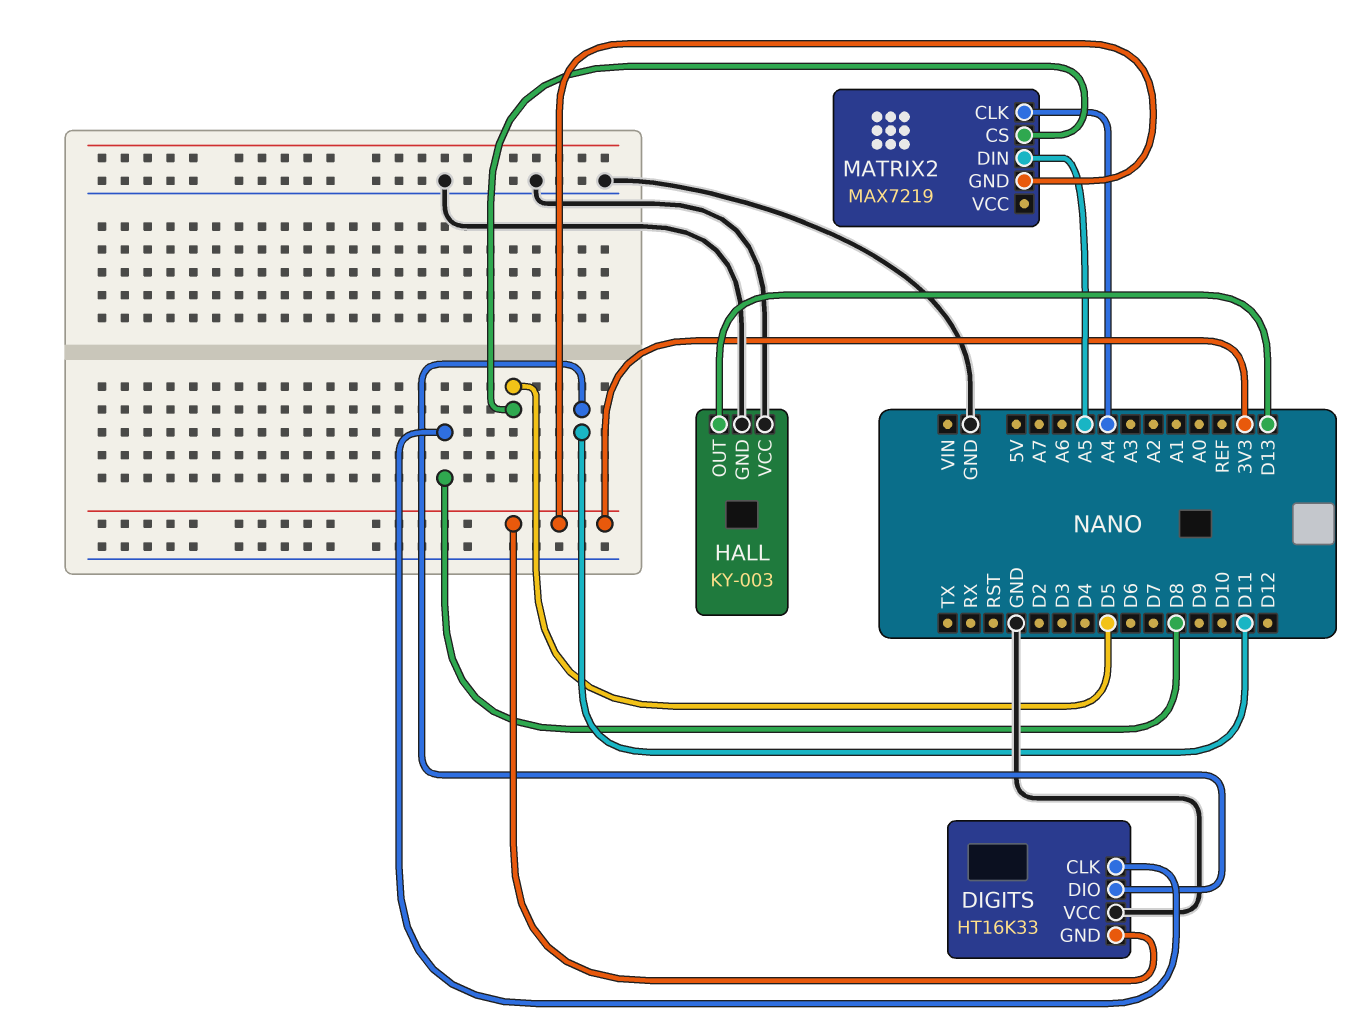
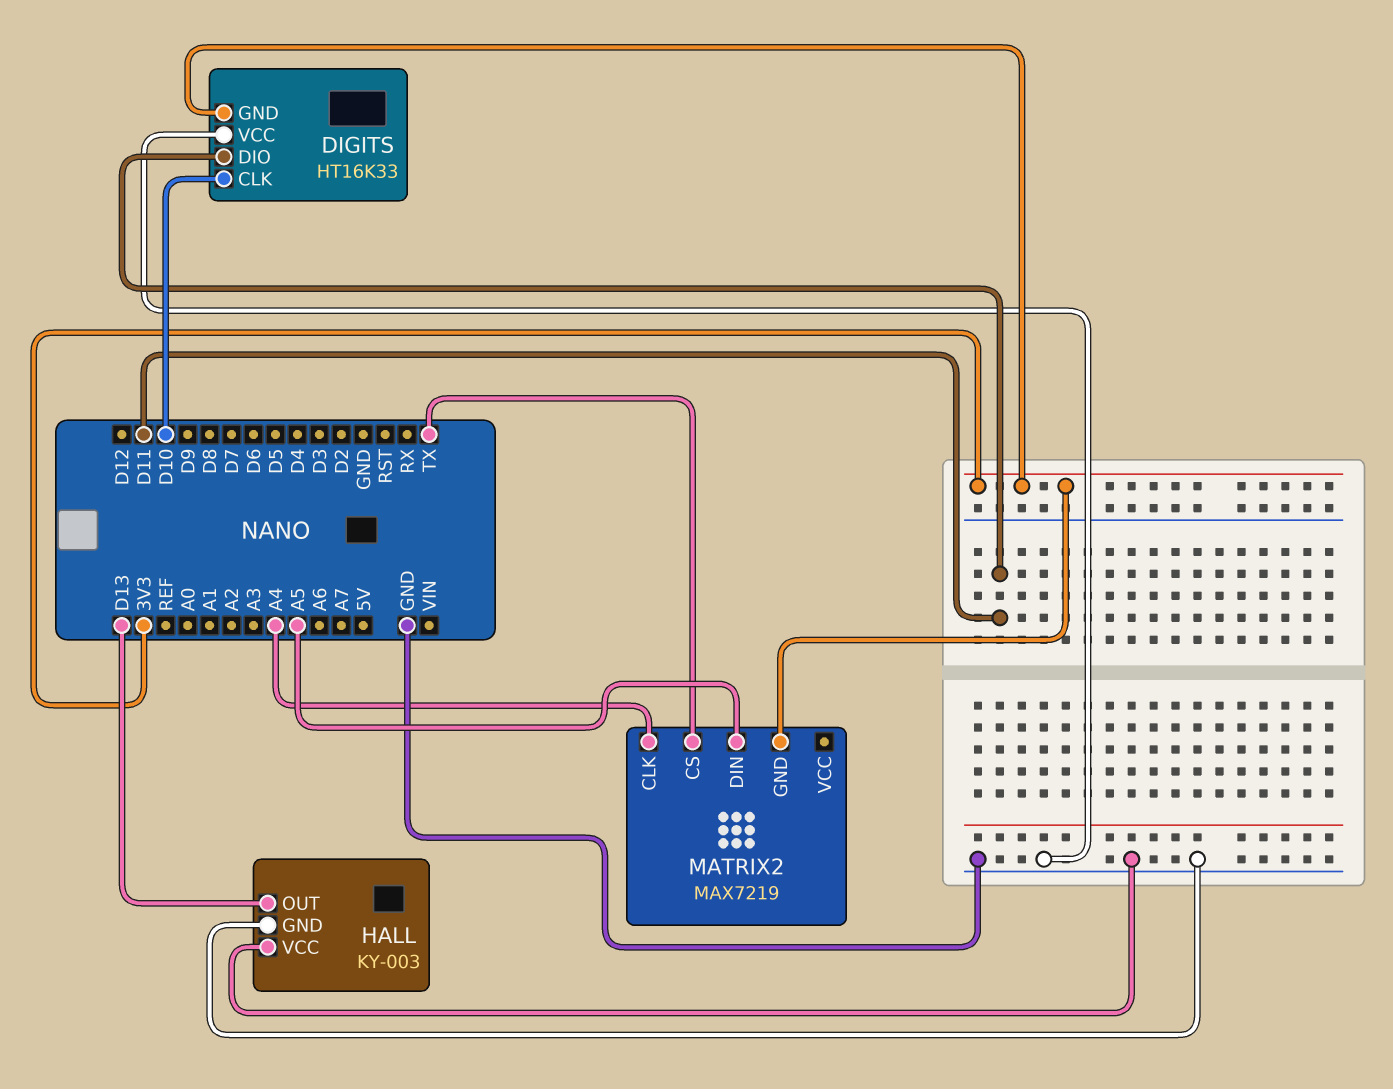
DIGITS pin CLK: D8 -> D10
MATRIX2 pin CS: D5 -> TX

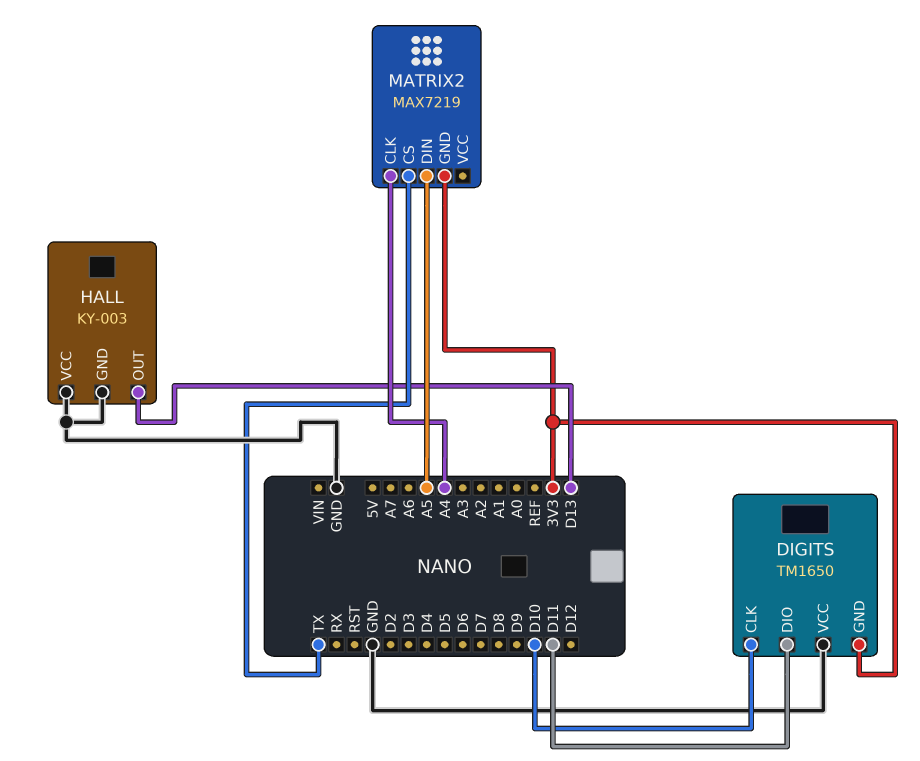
DIGITS: HT16K33 -> TM1650

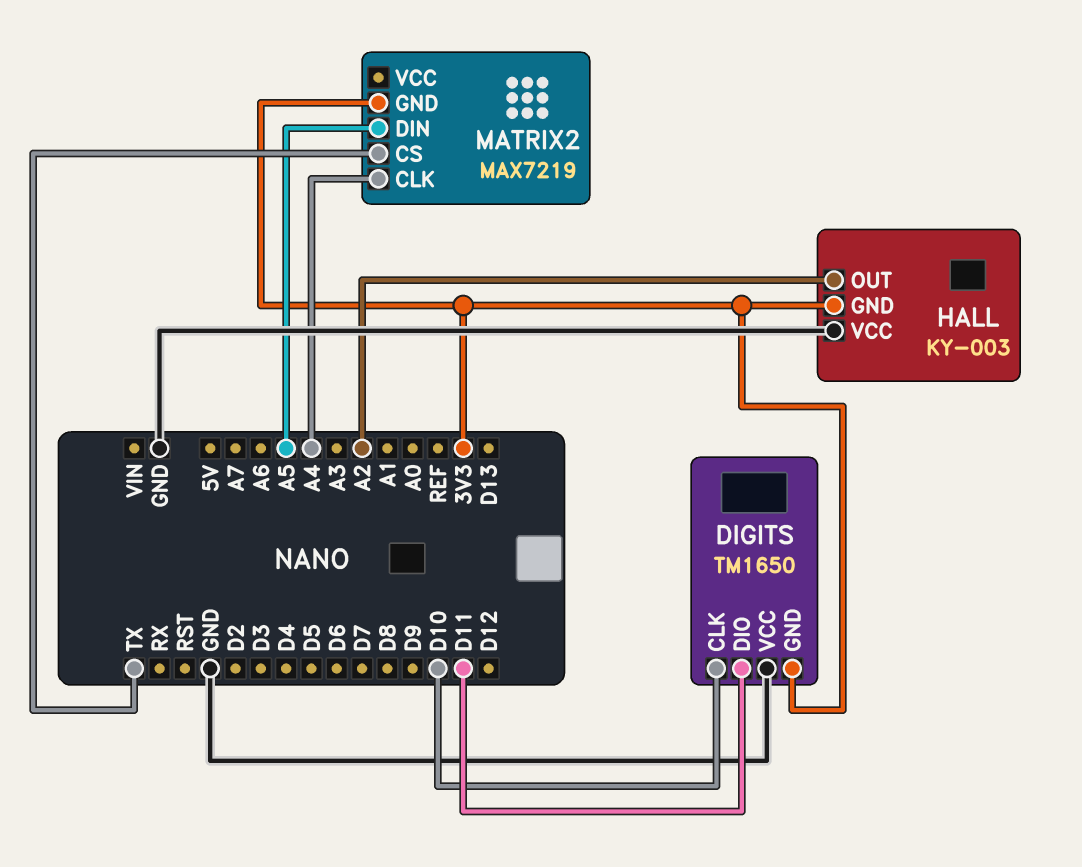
HALL pin GND: GND -> 3V3
HALL pin OUT: D13 -> A2

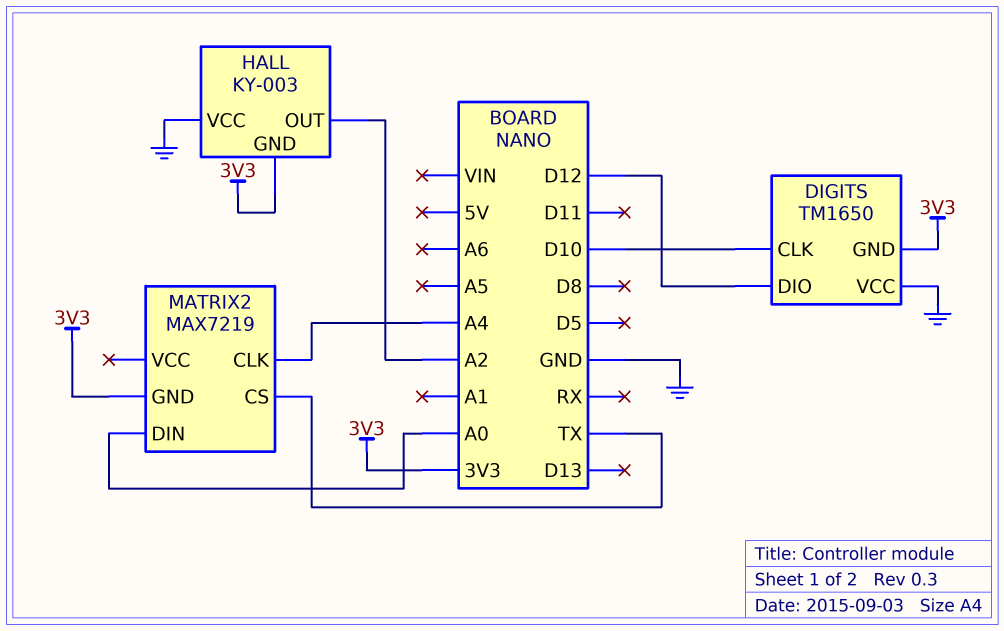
DIGITS pin DIO: D11 -> D12
MATRIX2 pin DIN: A5 -> A0

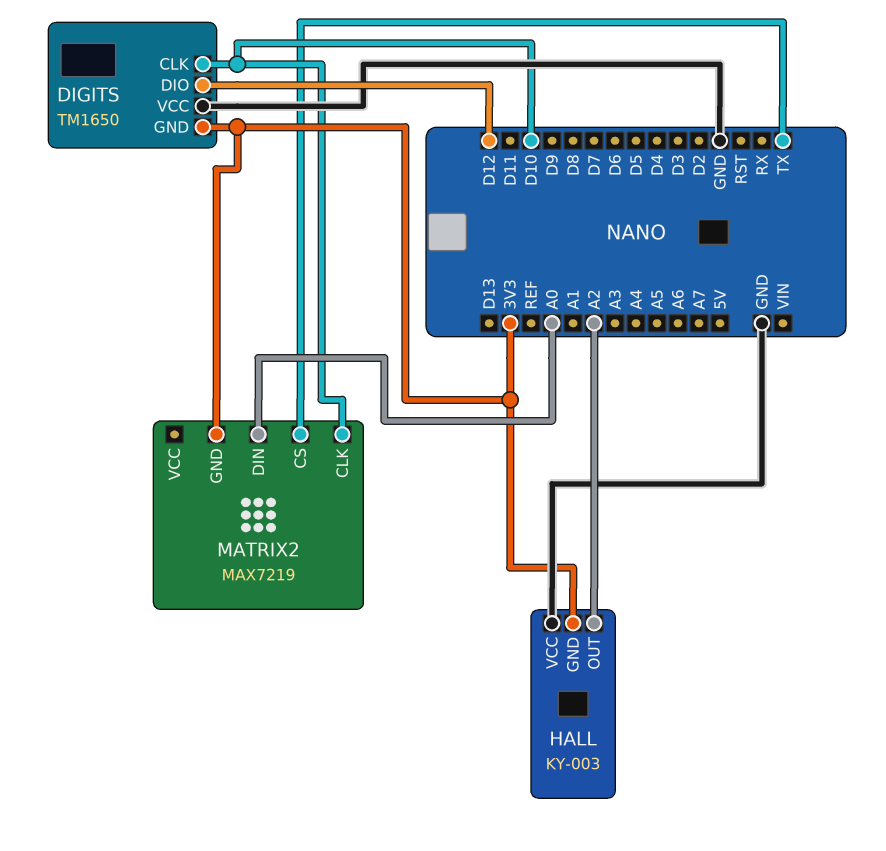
MATRIX2 pin CLK: A4 -> D10

